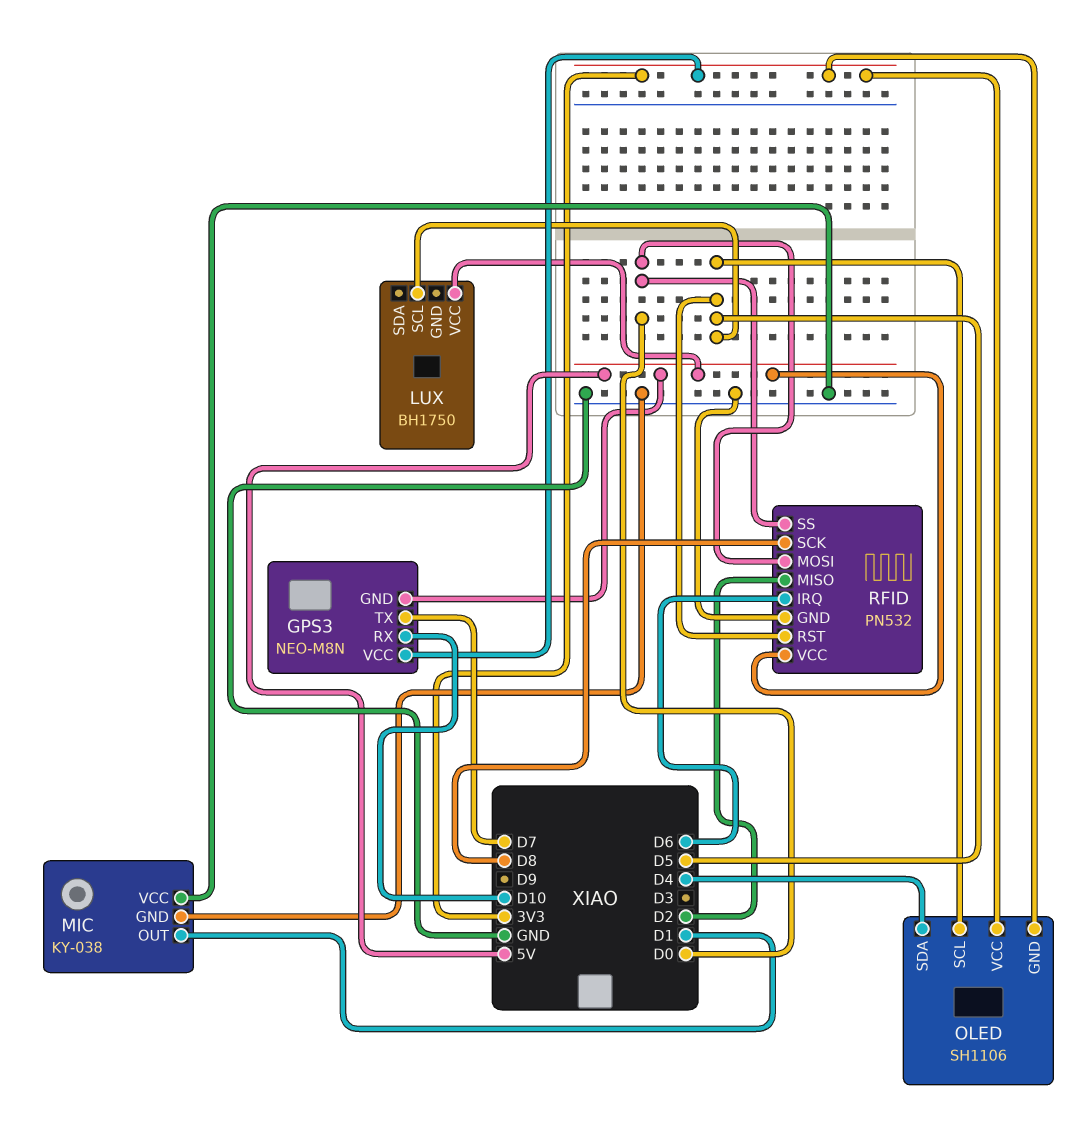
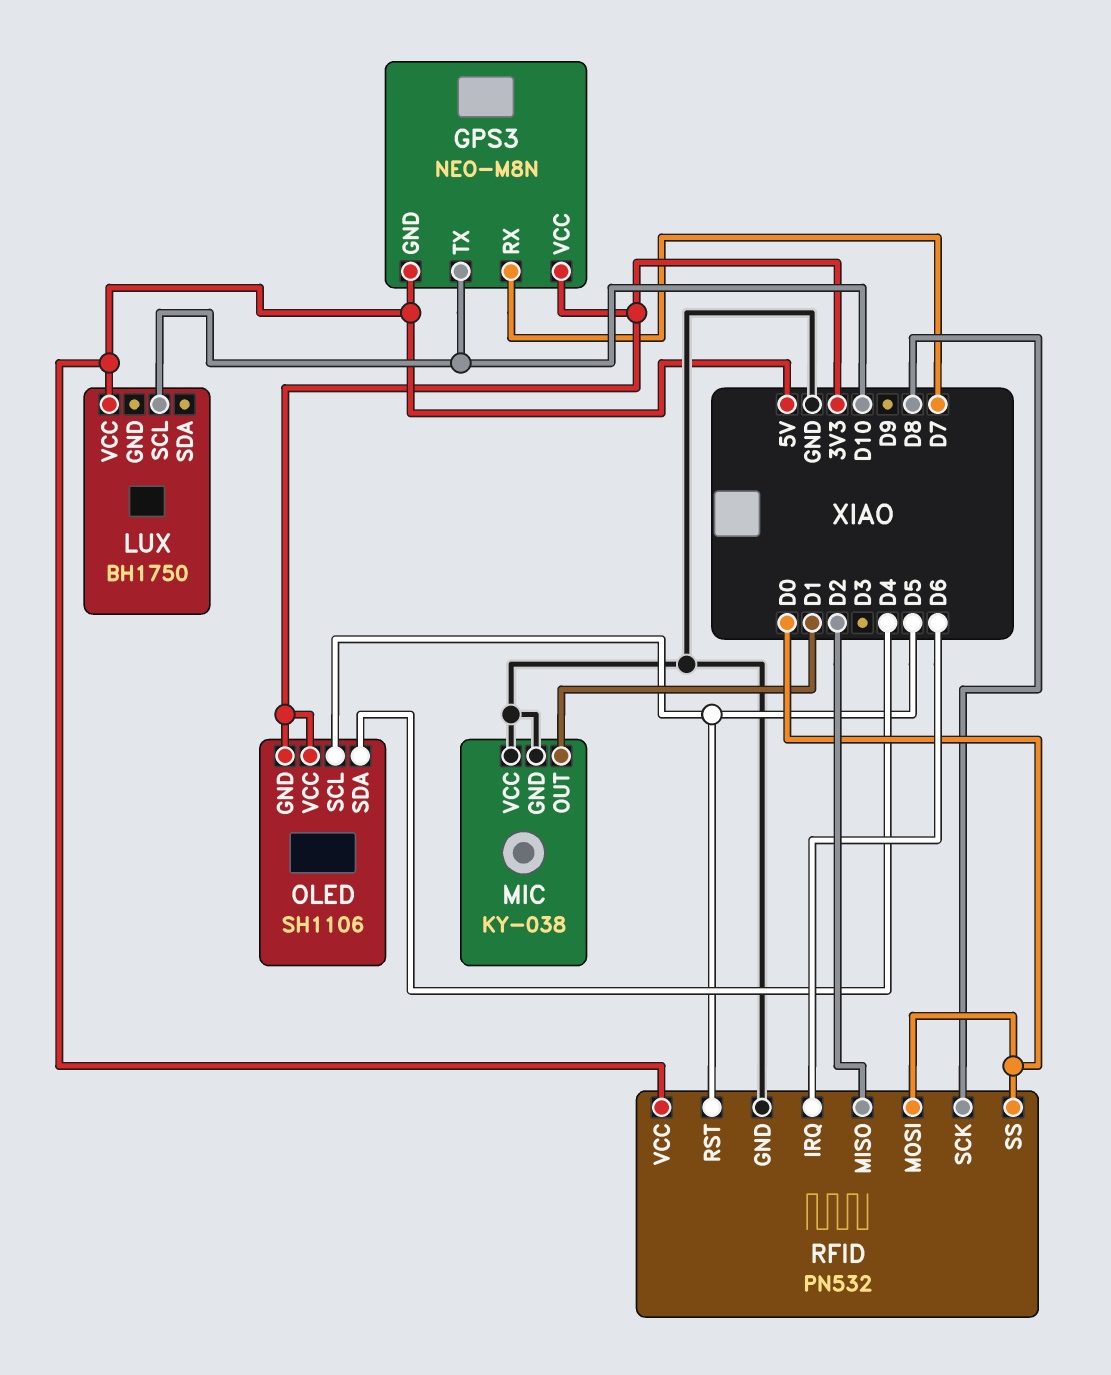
GPS3 pin RX: D10 -> D7
GPS3 pin TX: D7 -> D10
LUX pin SCL: D5 -> D10

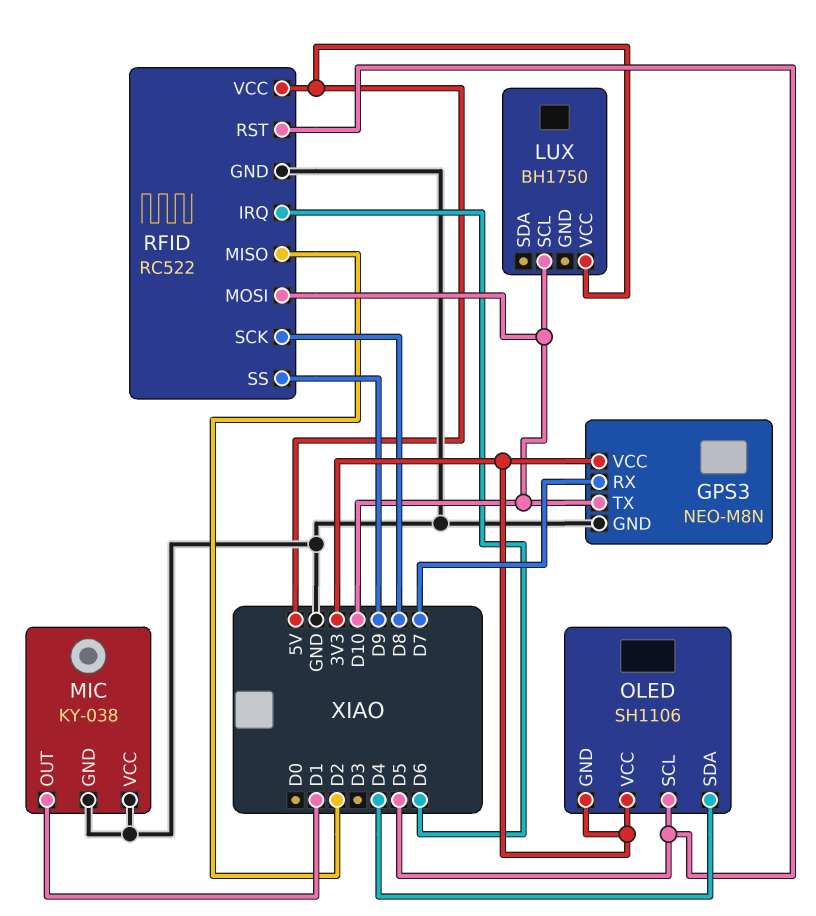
GPS3 pin GND: 5V -> GND
RFID: PN532 -> RC522
RFID pin MOSI: D0 -> D10
RFID pin SS: D0 -> D9

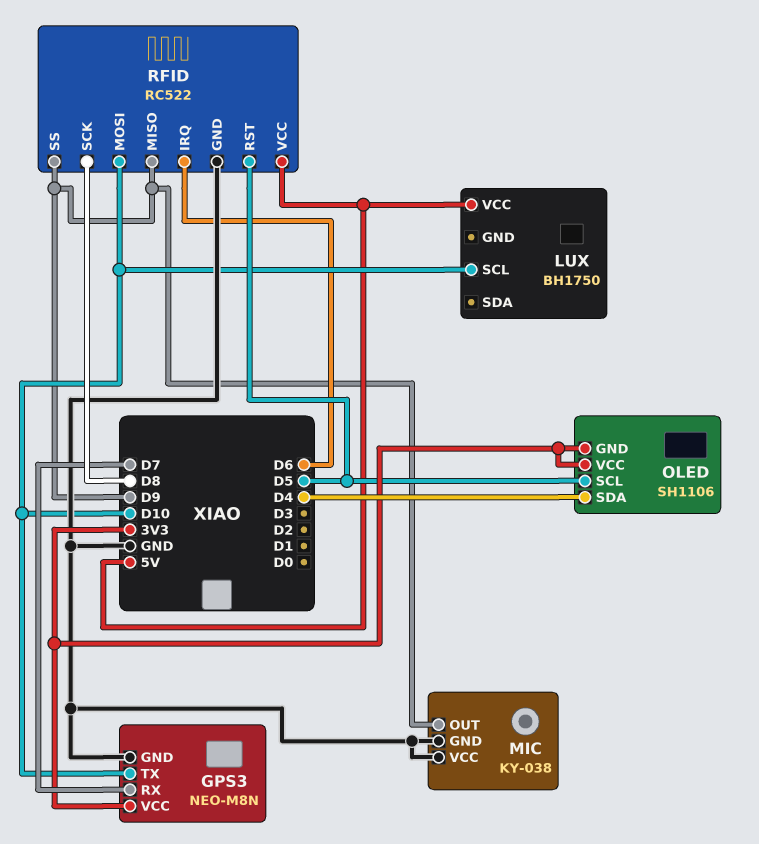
MIC pin OUT: D1 -> D9
RFID pin MISO: D2 -> D9

